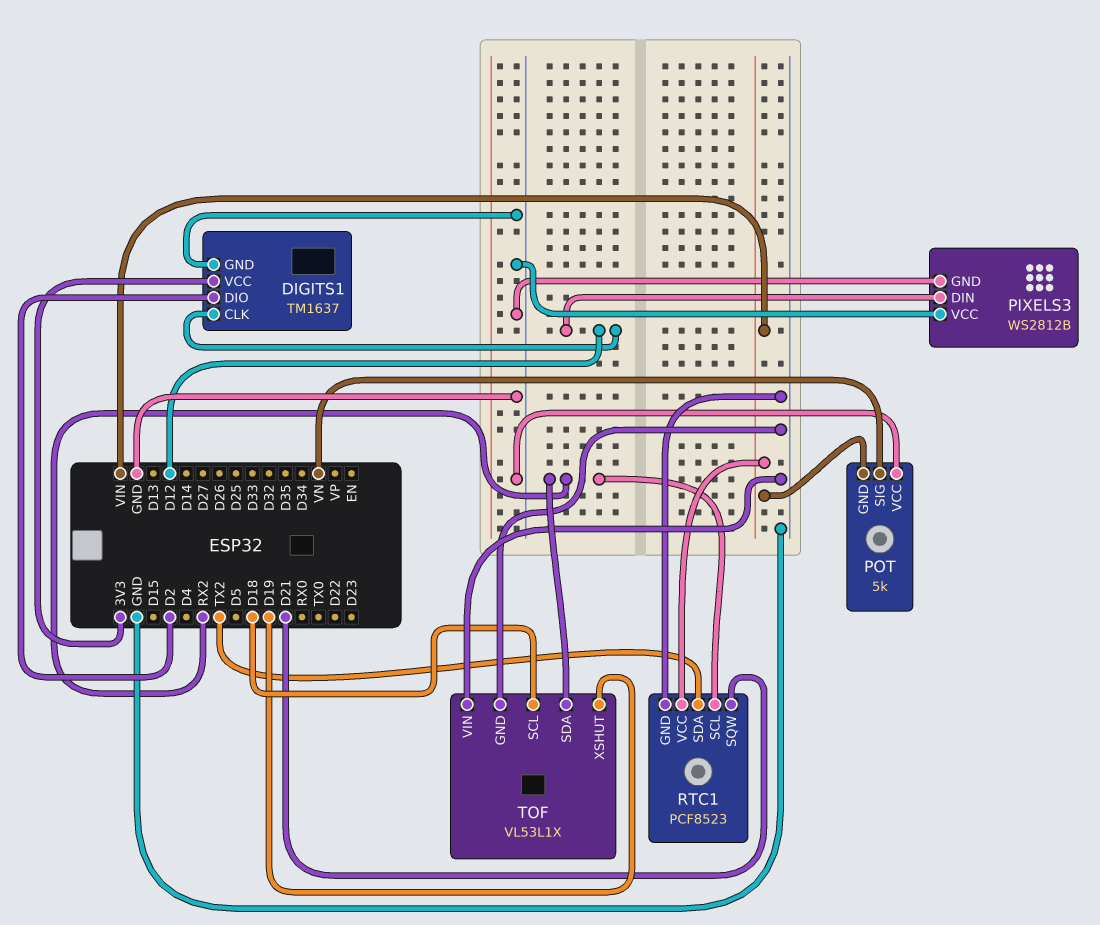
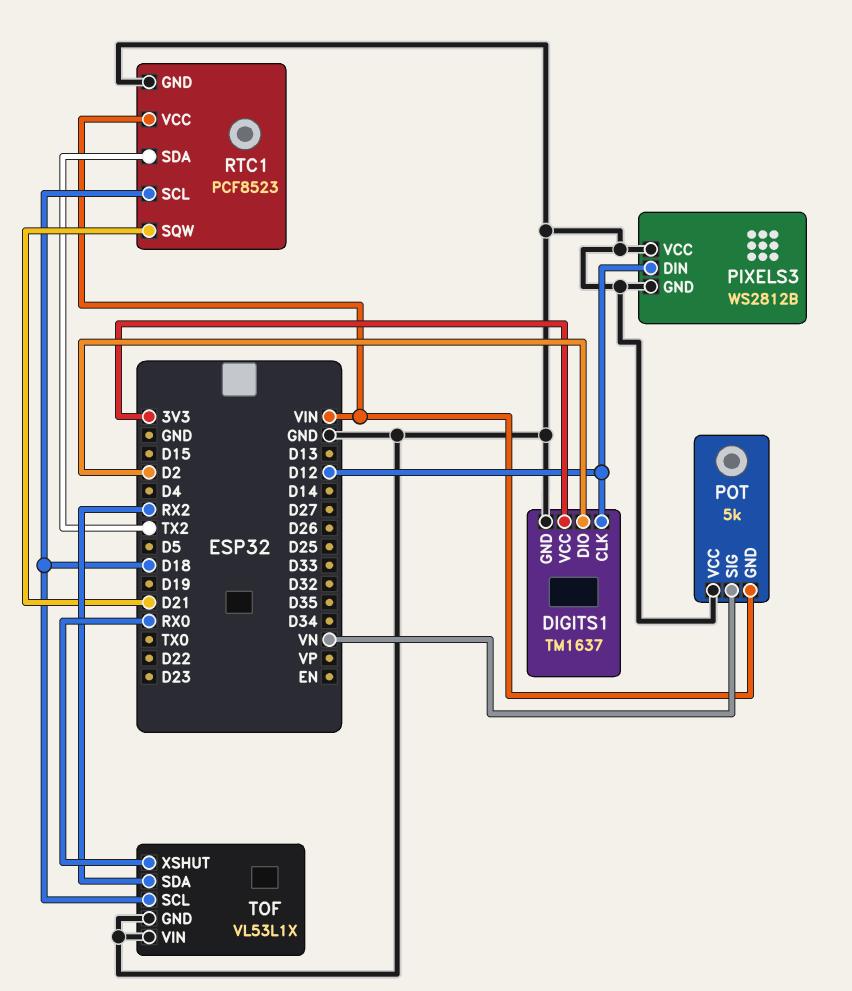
RTC1 pin SCL: RX2 -> D18
TOF pin XSHUT: D19 -> RX0

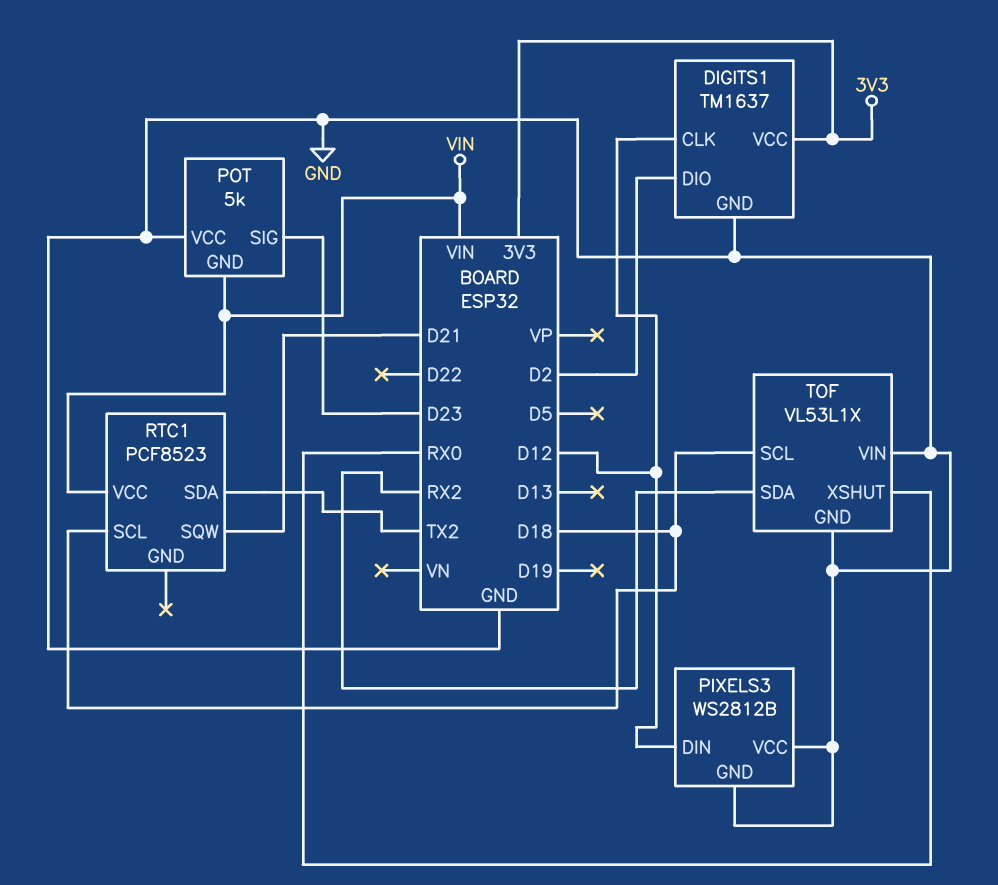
POT pin SIG: VN -> D23
RTC1 pin GND: GND -> none

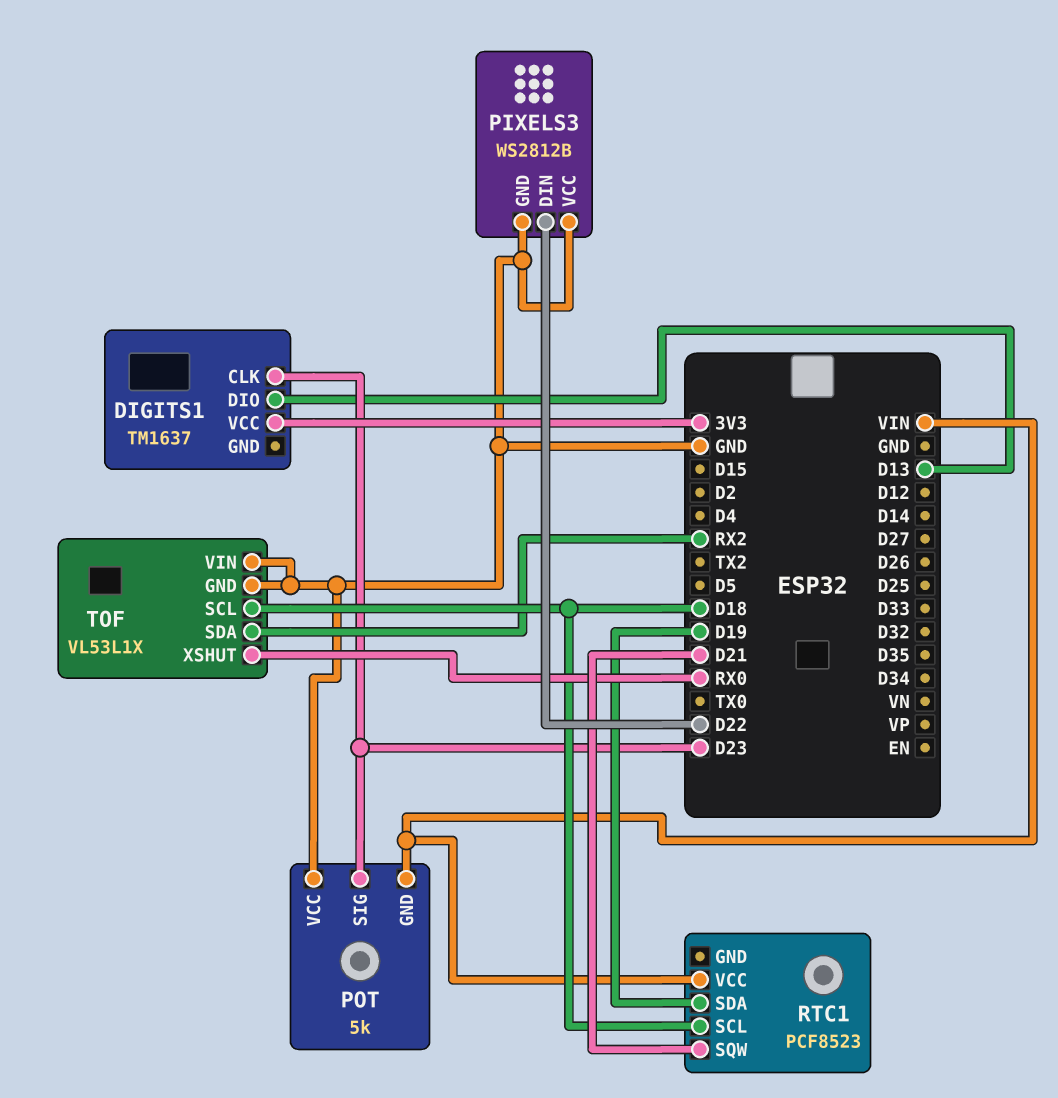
DIGITS1 pin CLK: D12 -> D23
DIGITS1 pin DIO: D2 -> D13
DIGITS1 pin GND: GND -> none
PIXELS3 pin DIN: D12 -> D22
RTC1 pin SDA: TX2 -> D19

